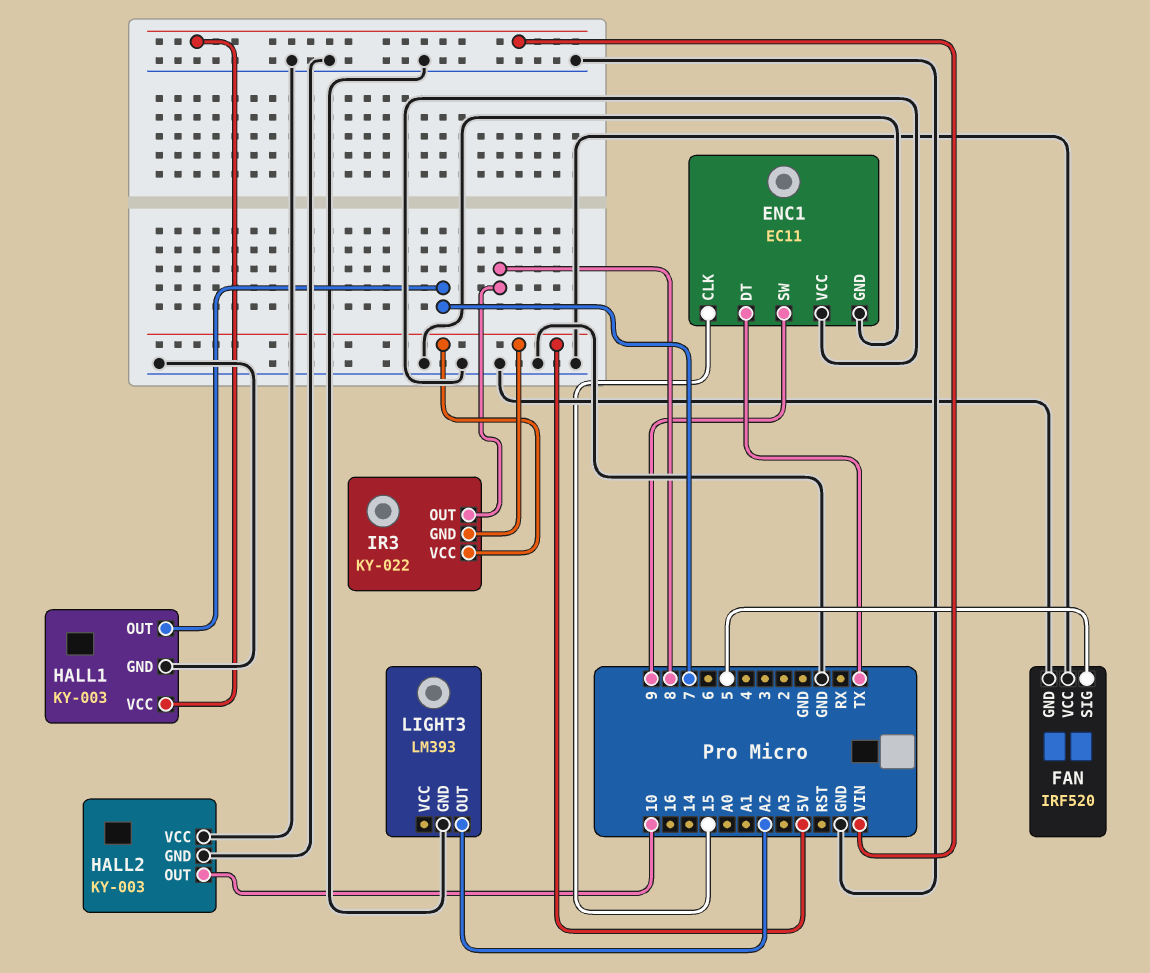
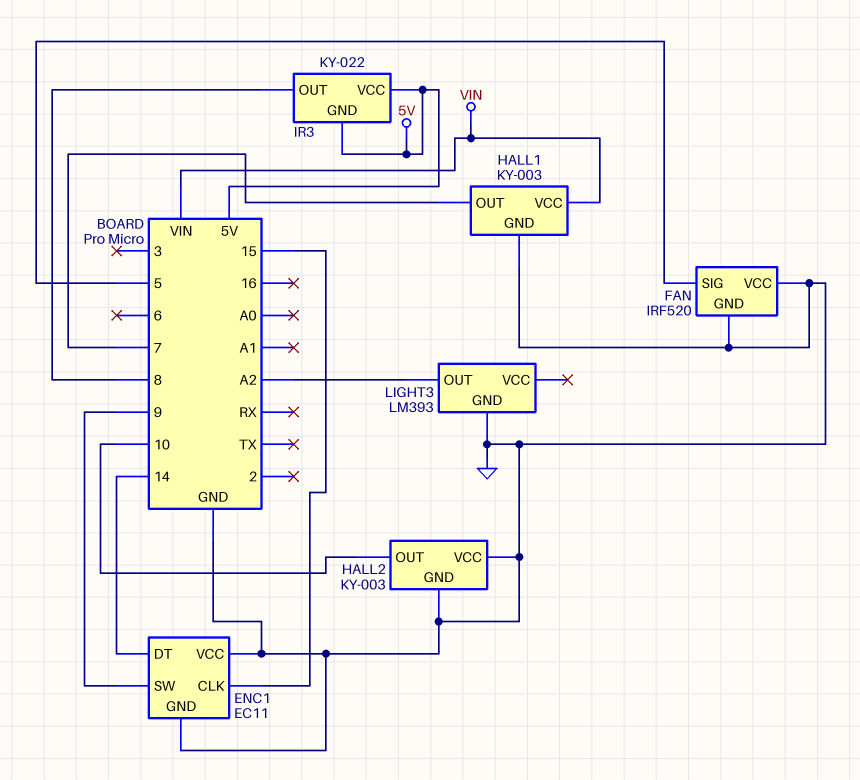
ENC1 pin DT: TX -> 14

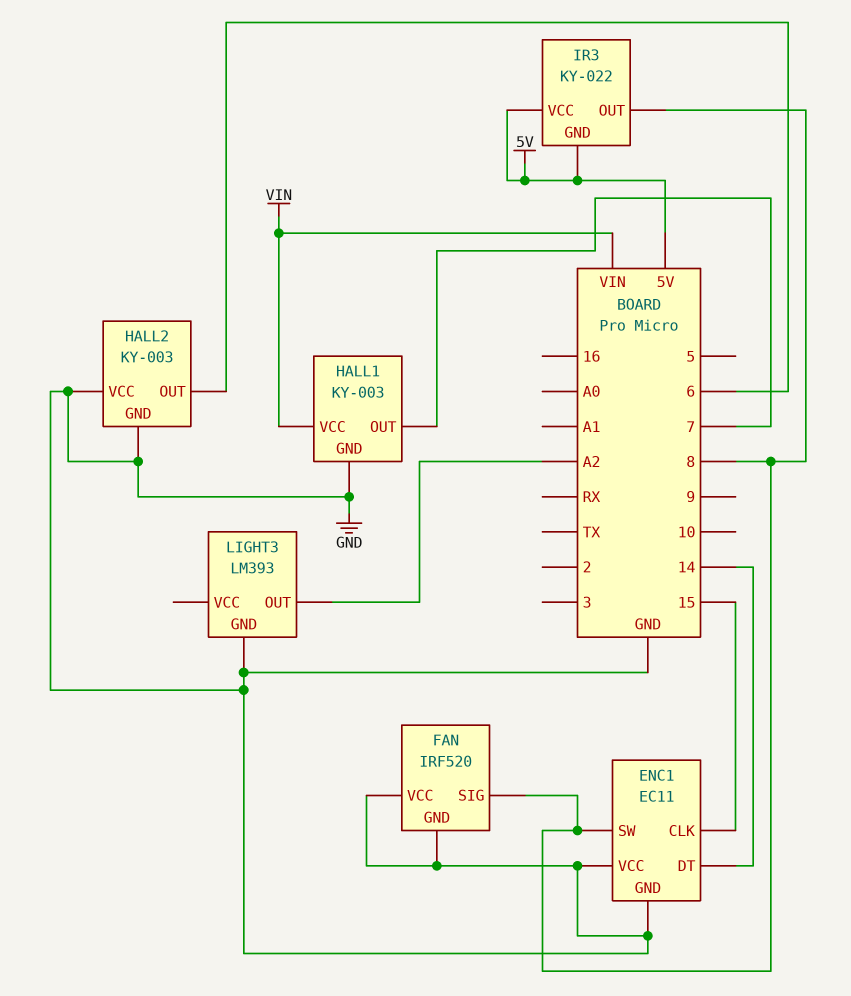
ENC1 pin SW: 9 -> 8
FAN pin SIG: 5 -> 8
HALL2 pin OUT: 10 -> 6

